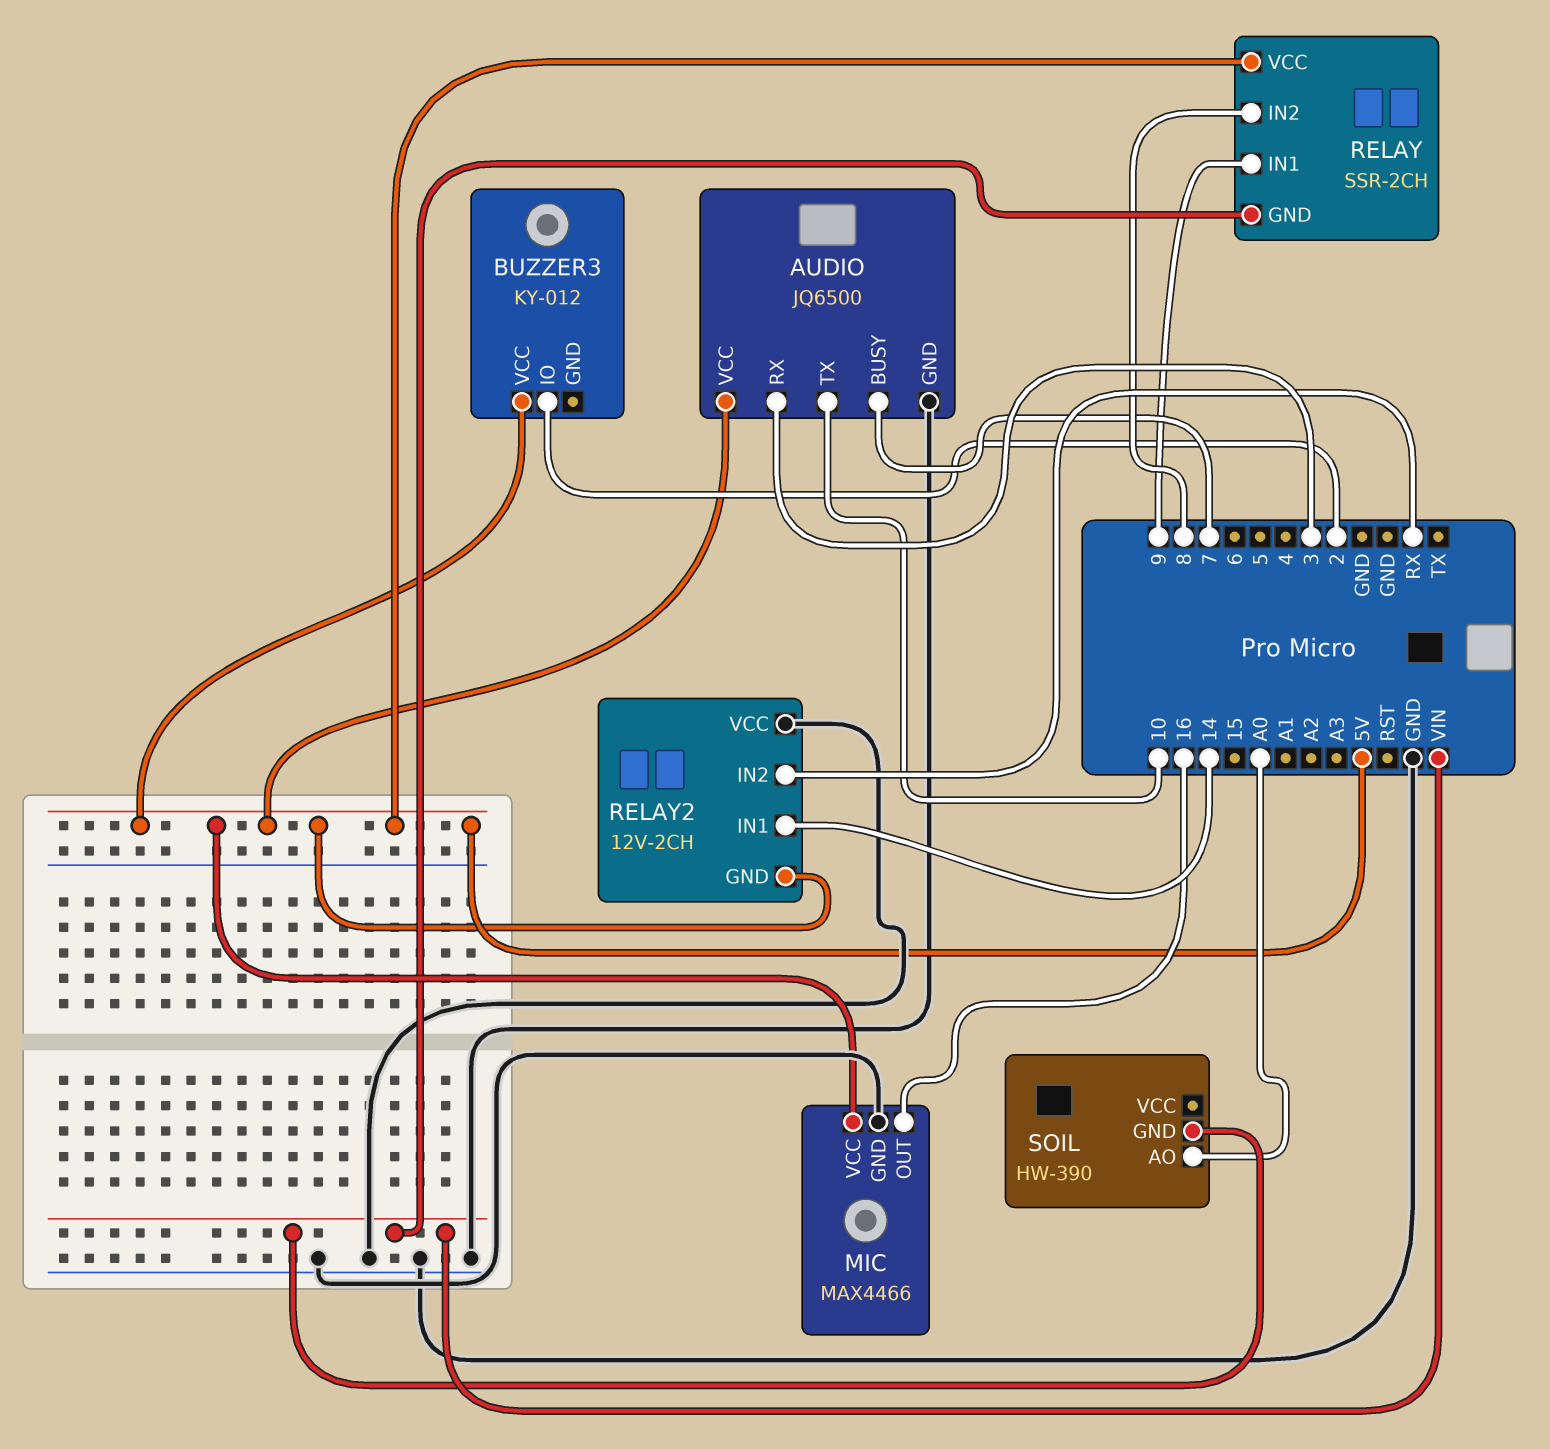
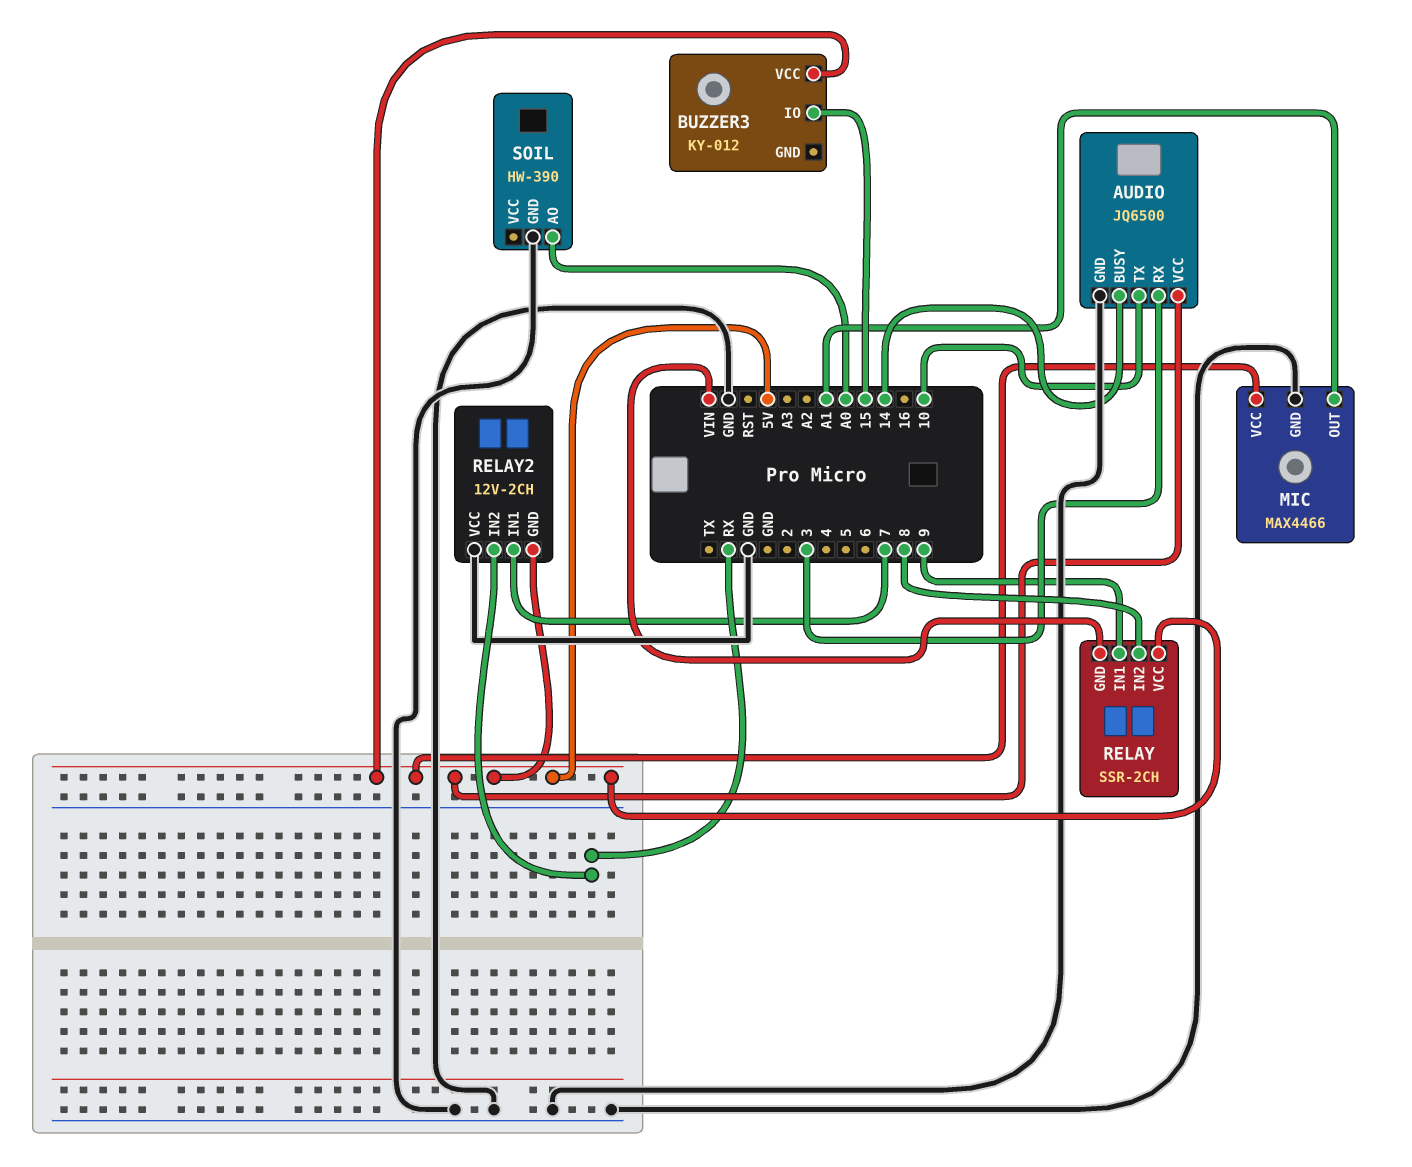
AUDIO pin BUSY: 7 -> 14
BUZZER3 pin IO: 2 -> 15
MIC pin OUT: 16 -> A1
RELAY2 pin IN1: 14 -> 7
SOIL pin GND: VIN -> GND

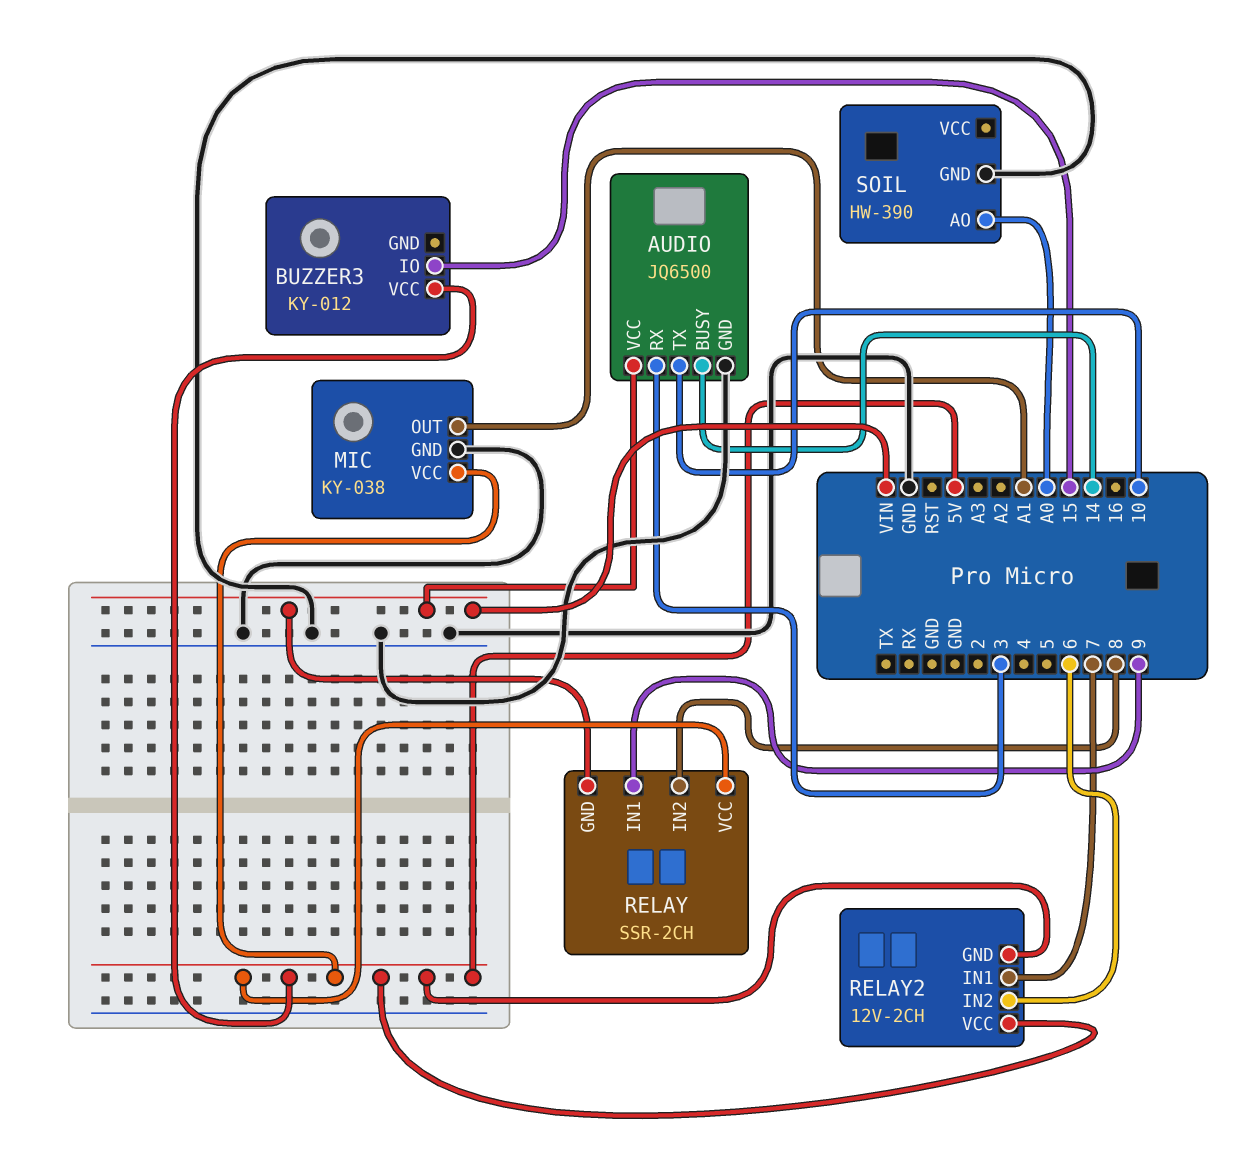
AUDIO pin VCC: 5V -> VIN
MIC: MAX4466 -> KY-038
RELAY2 pin IN2: RX -> 6
RELAY2 pin VCC: GND -> 5V

